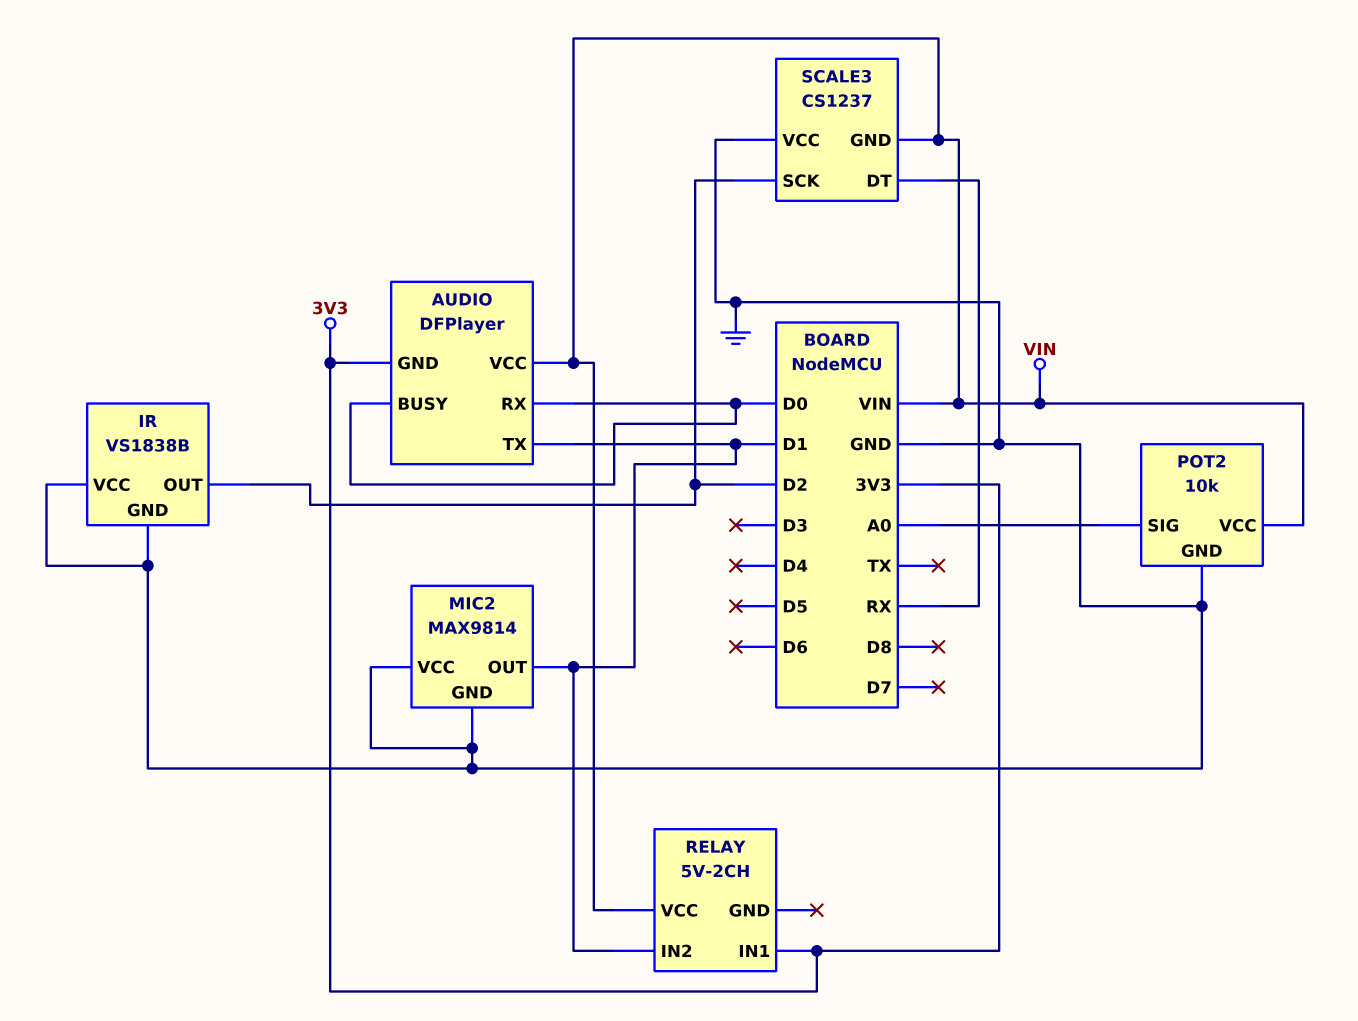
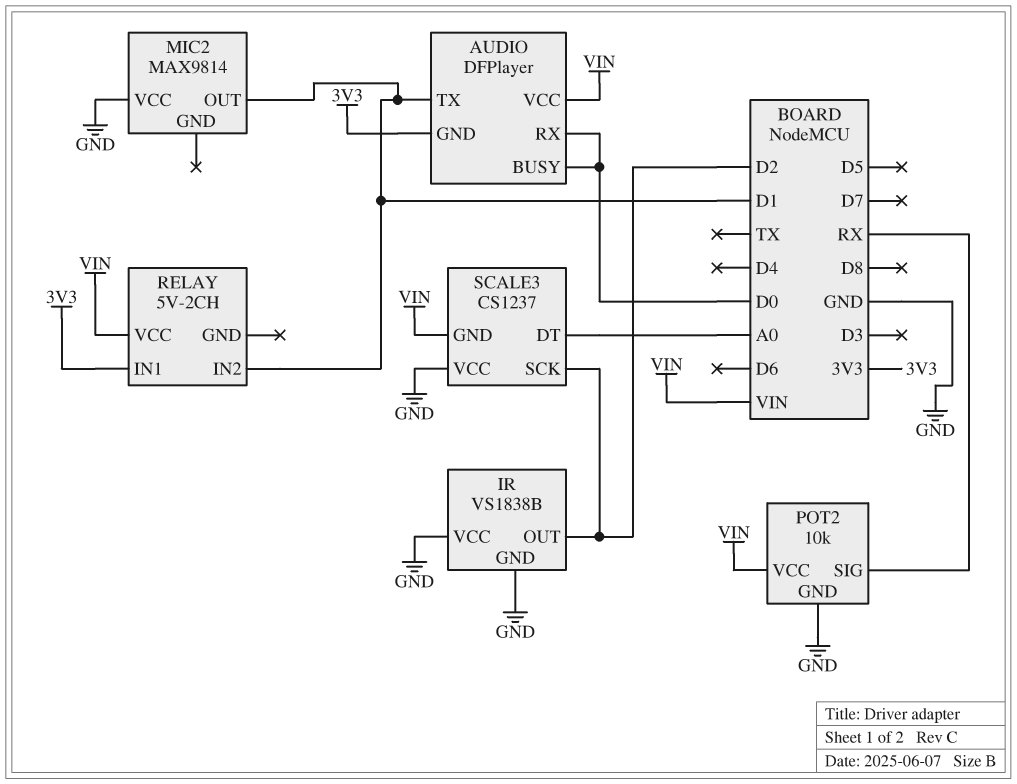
MIC2 pin GND: GND -> none
POT2 pin SIG: A0 -> RX
SCALE3 pin DT: RX -> A0

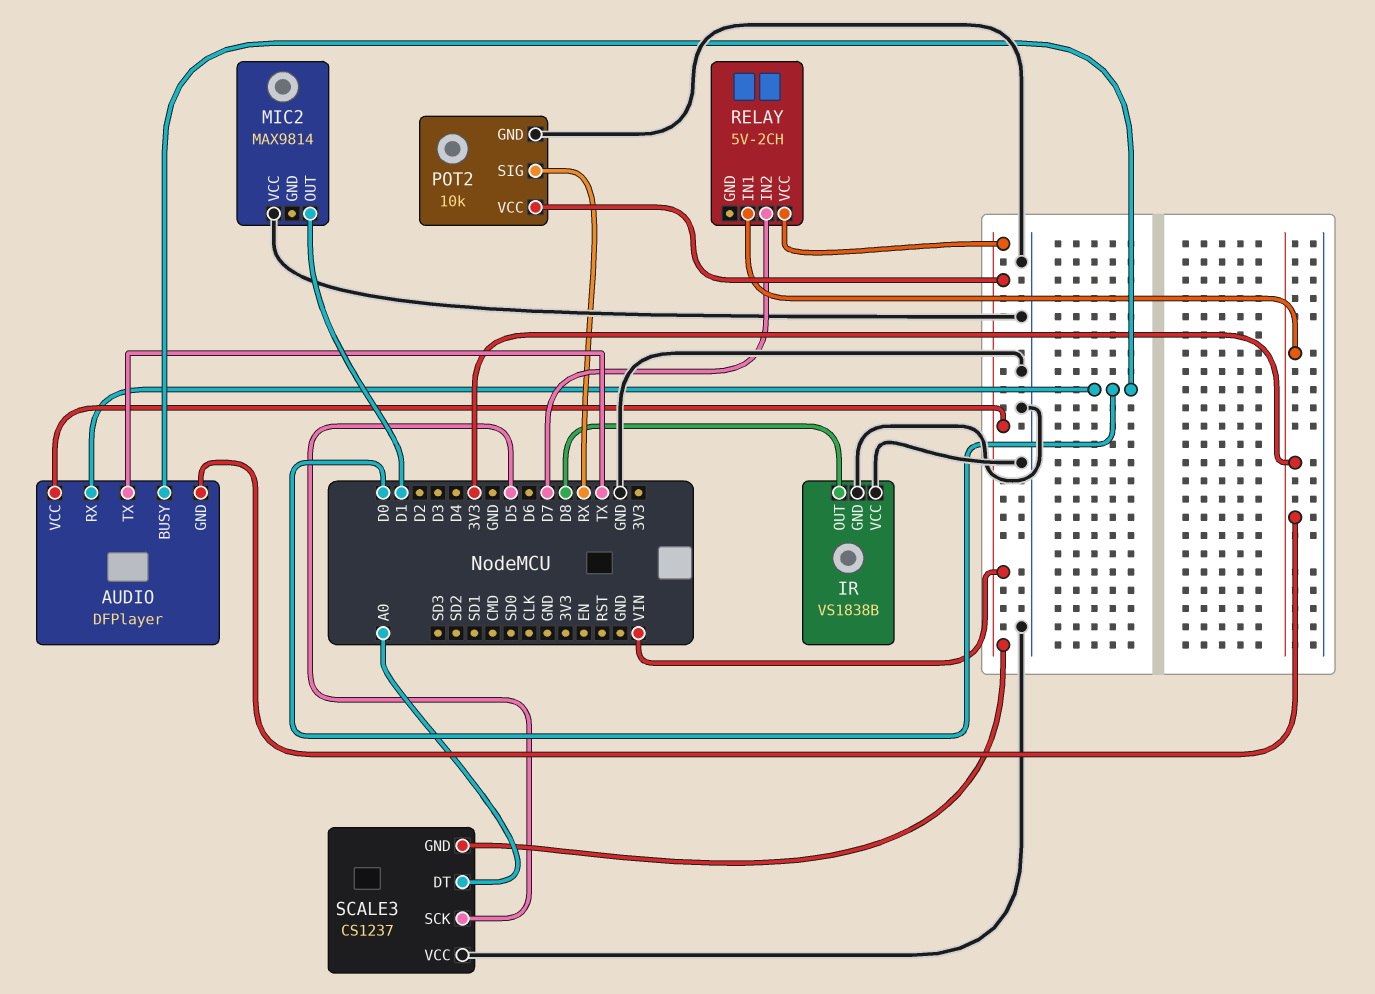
AUDIO pin TX: D1 -> TX
IR pin OUT: D2 -> D8
RELAY pin IN2: D1 -> D7
SCALE3 pin SCK: D2 -> D5

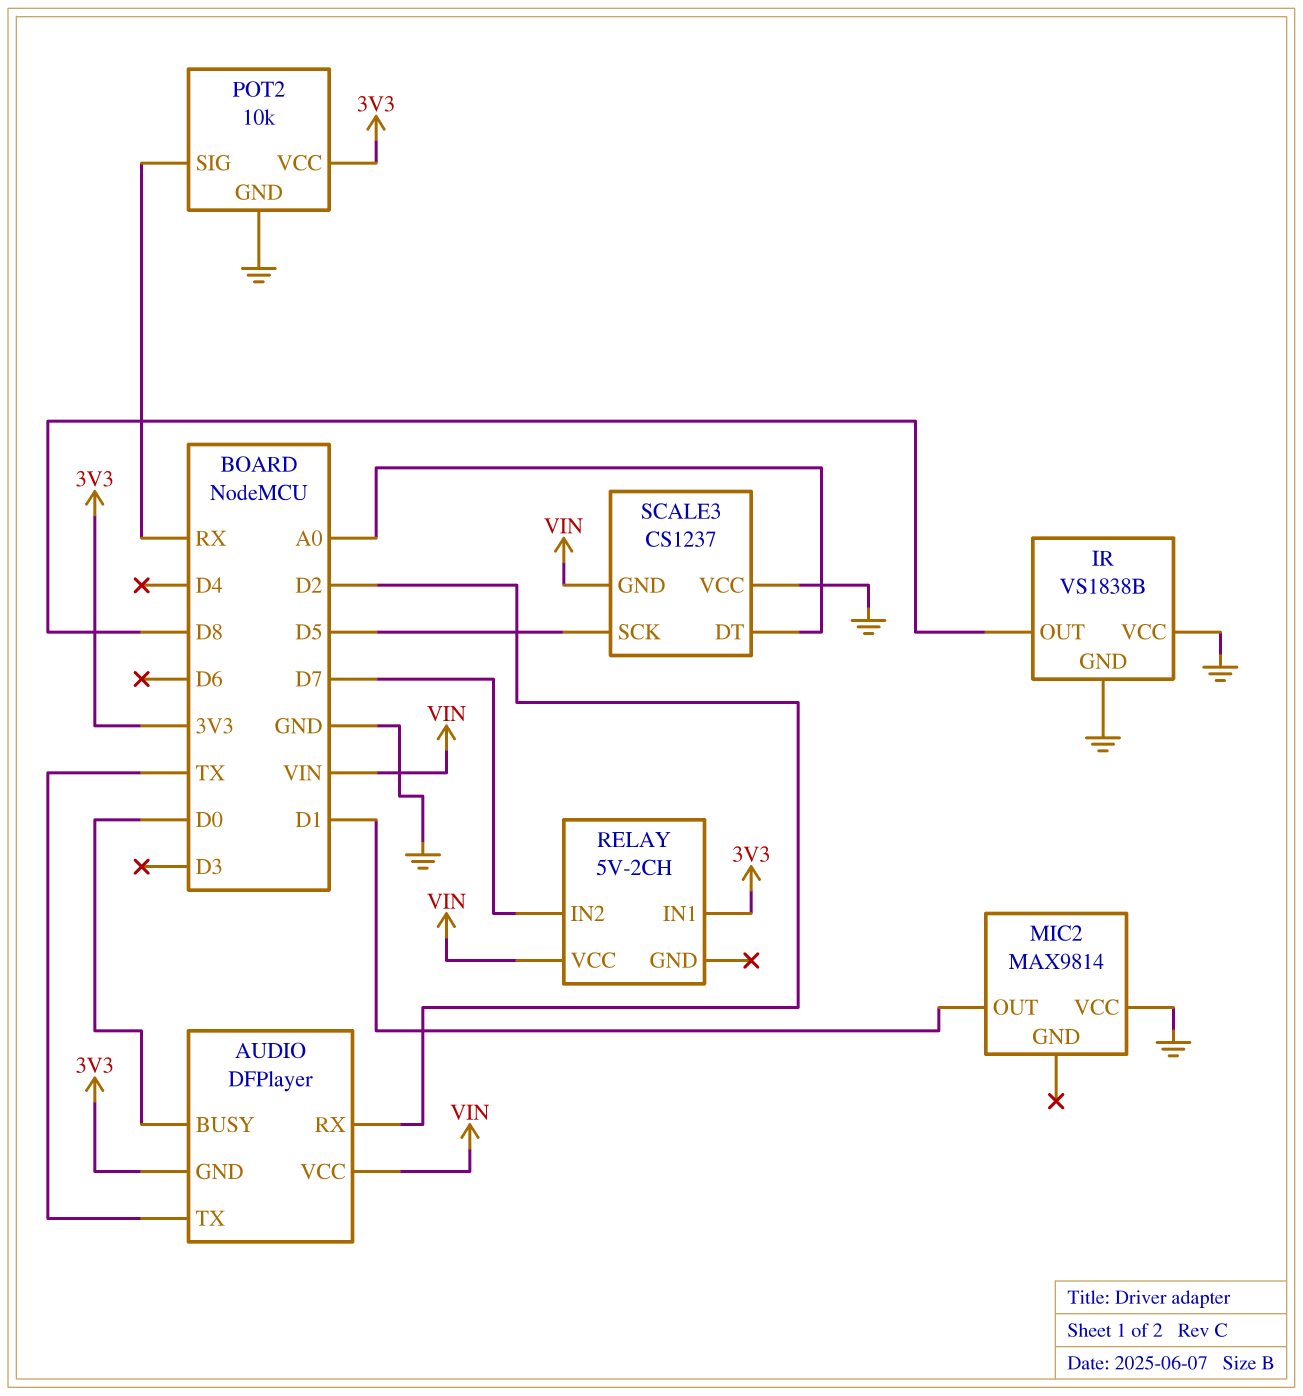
AUDIO pin RX: D0 -> D2
POT2 pin VCC: VIN -> 3V3

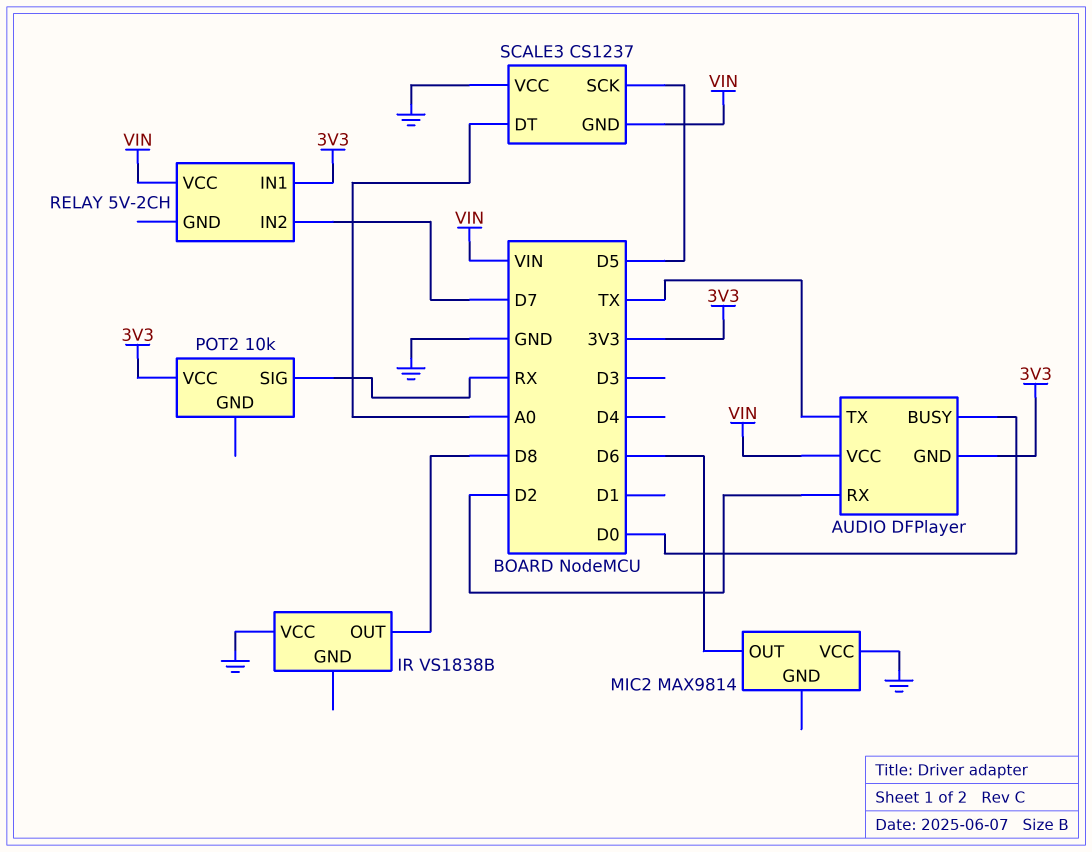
IR pin GND: GND -> none
MIC2 pin OUT: D1 -> D6
POT2 pin GND: GND -> none

